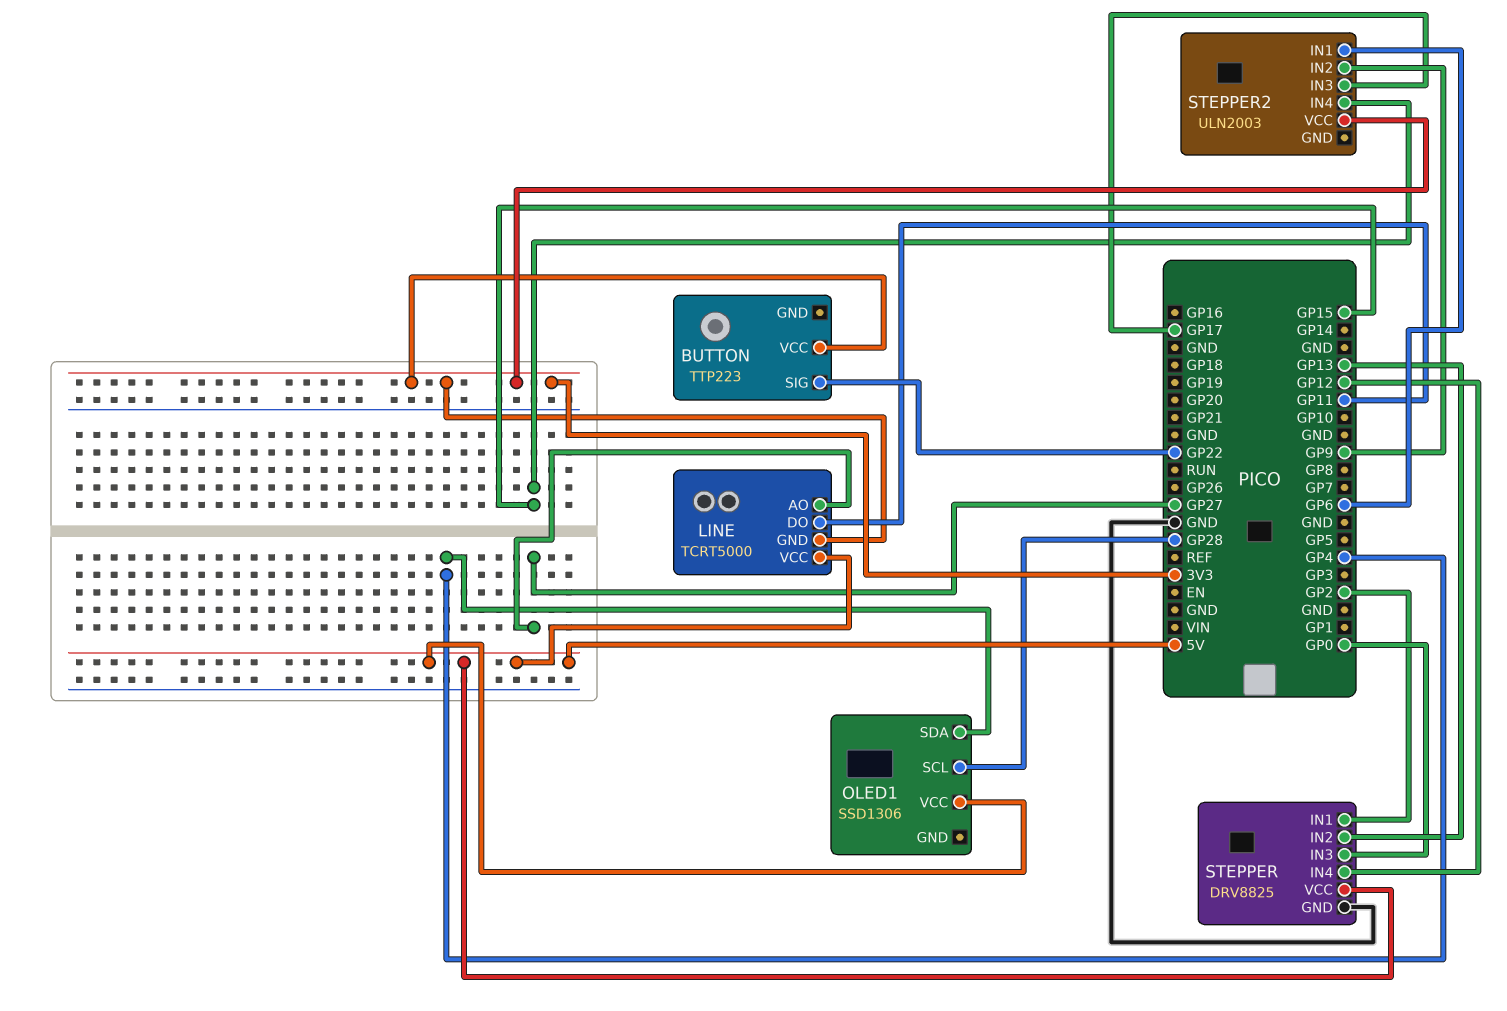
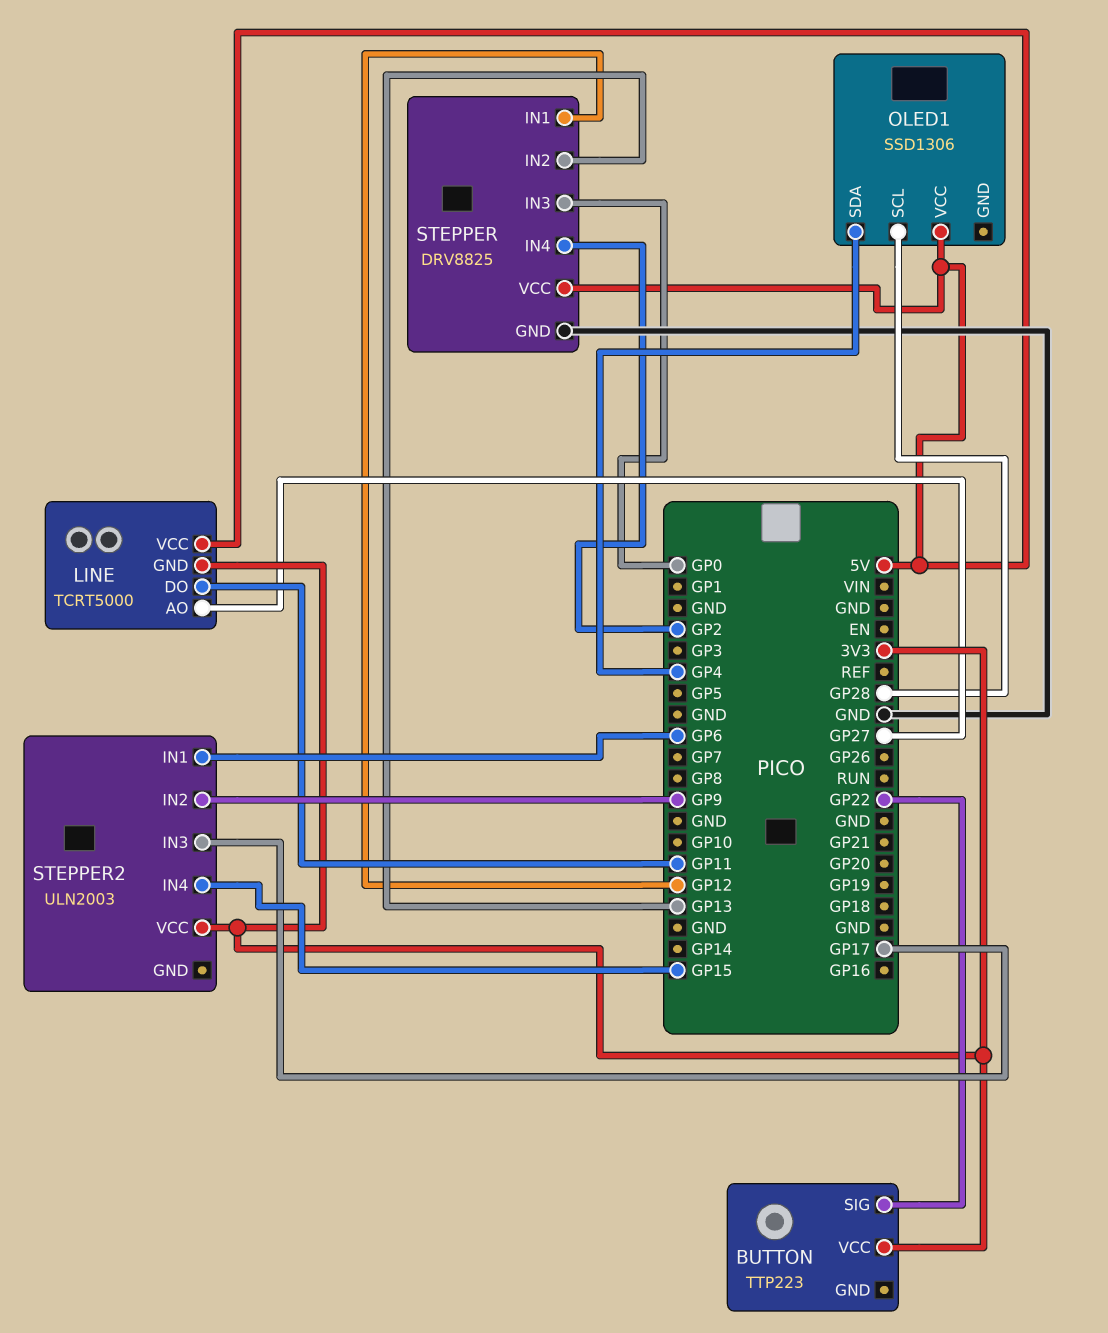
STEPPER pin IN1: GP2 -> GP12
STEPPER pin IN4: GP12 -> GP2

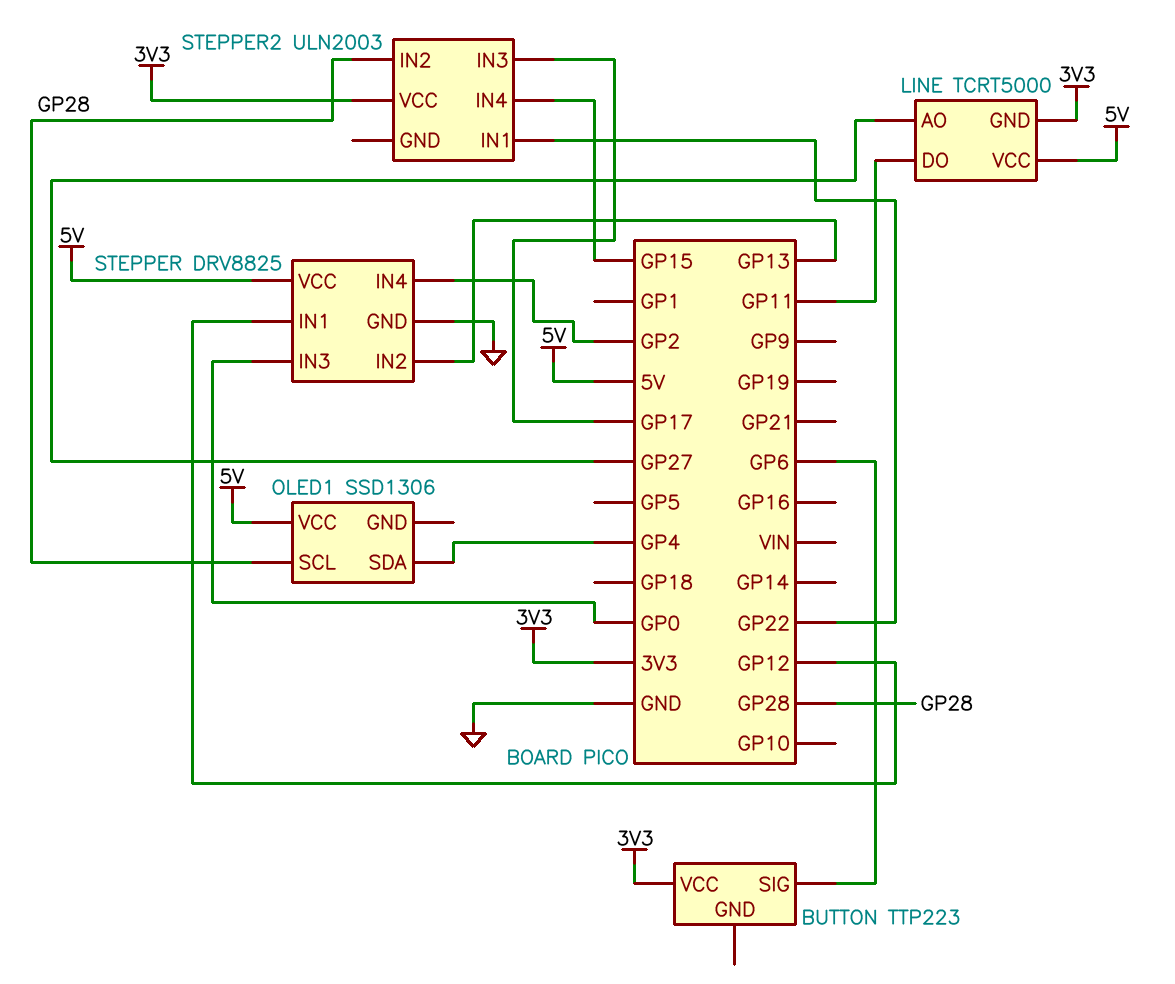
BUTTON pin SIG: GP22 -> GP6
STEPPER2 pin IN1: GP6 -> GP22
STEPPER2 pin IN2: GP9 -> GP28

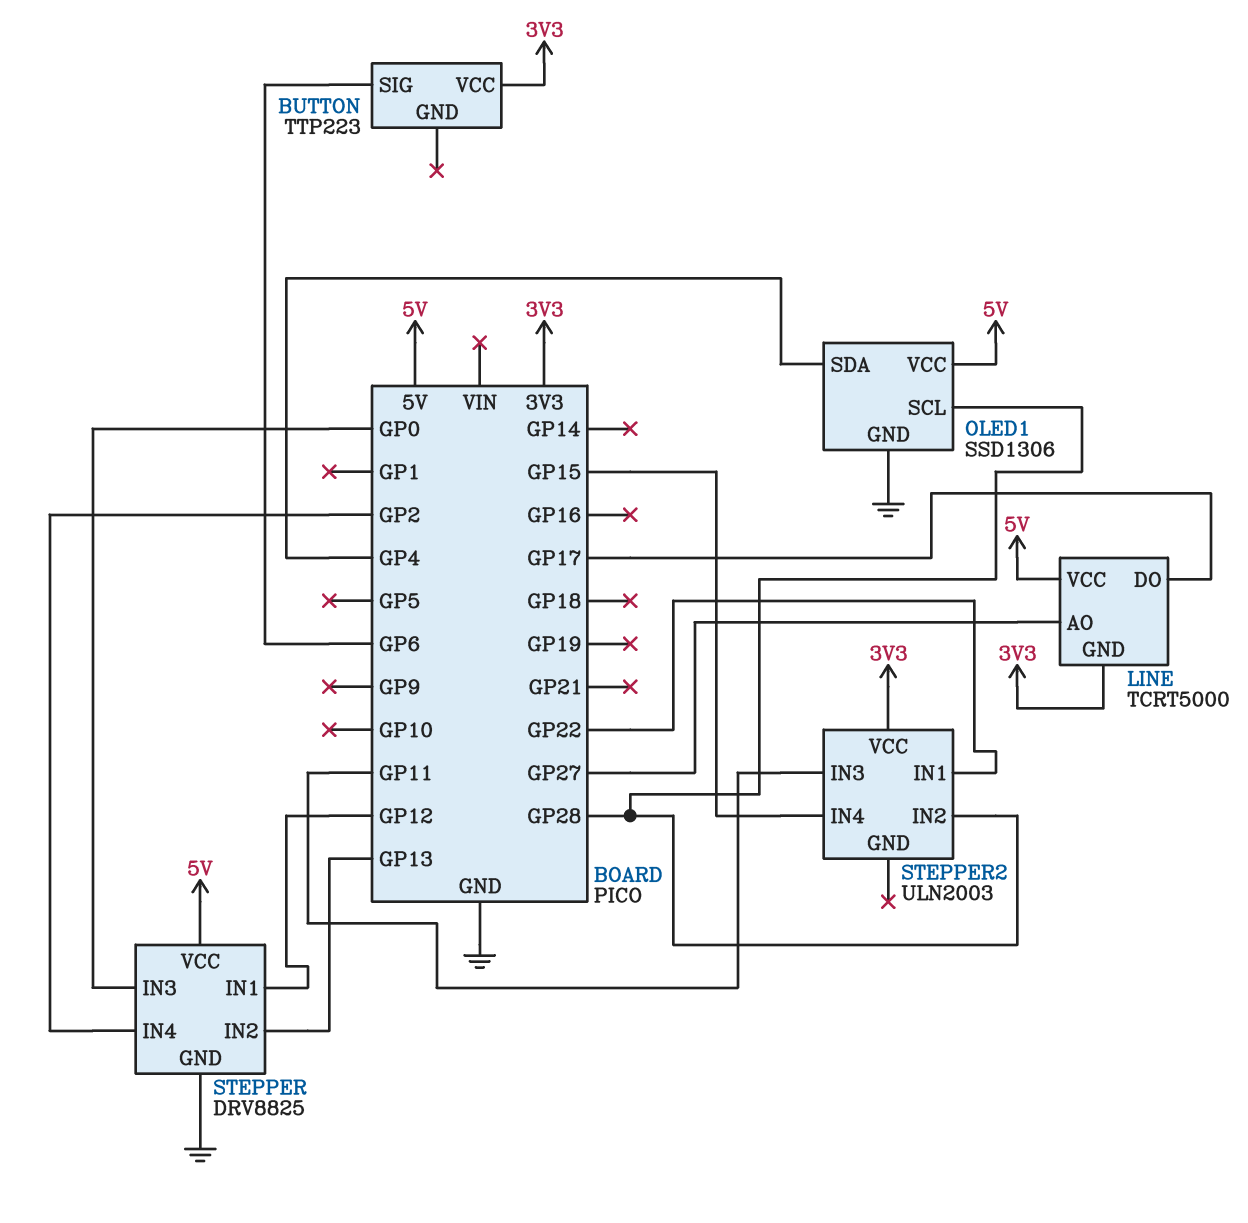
LINE pin DO: GP11 -> GP17
OLED1 pin GND: none -> GND
STEPPER2 pin IN3: GP17 -> GP11

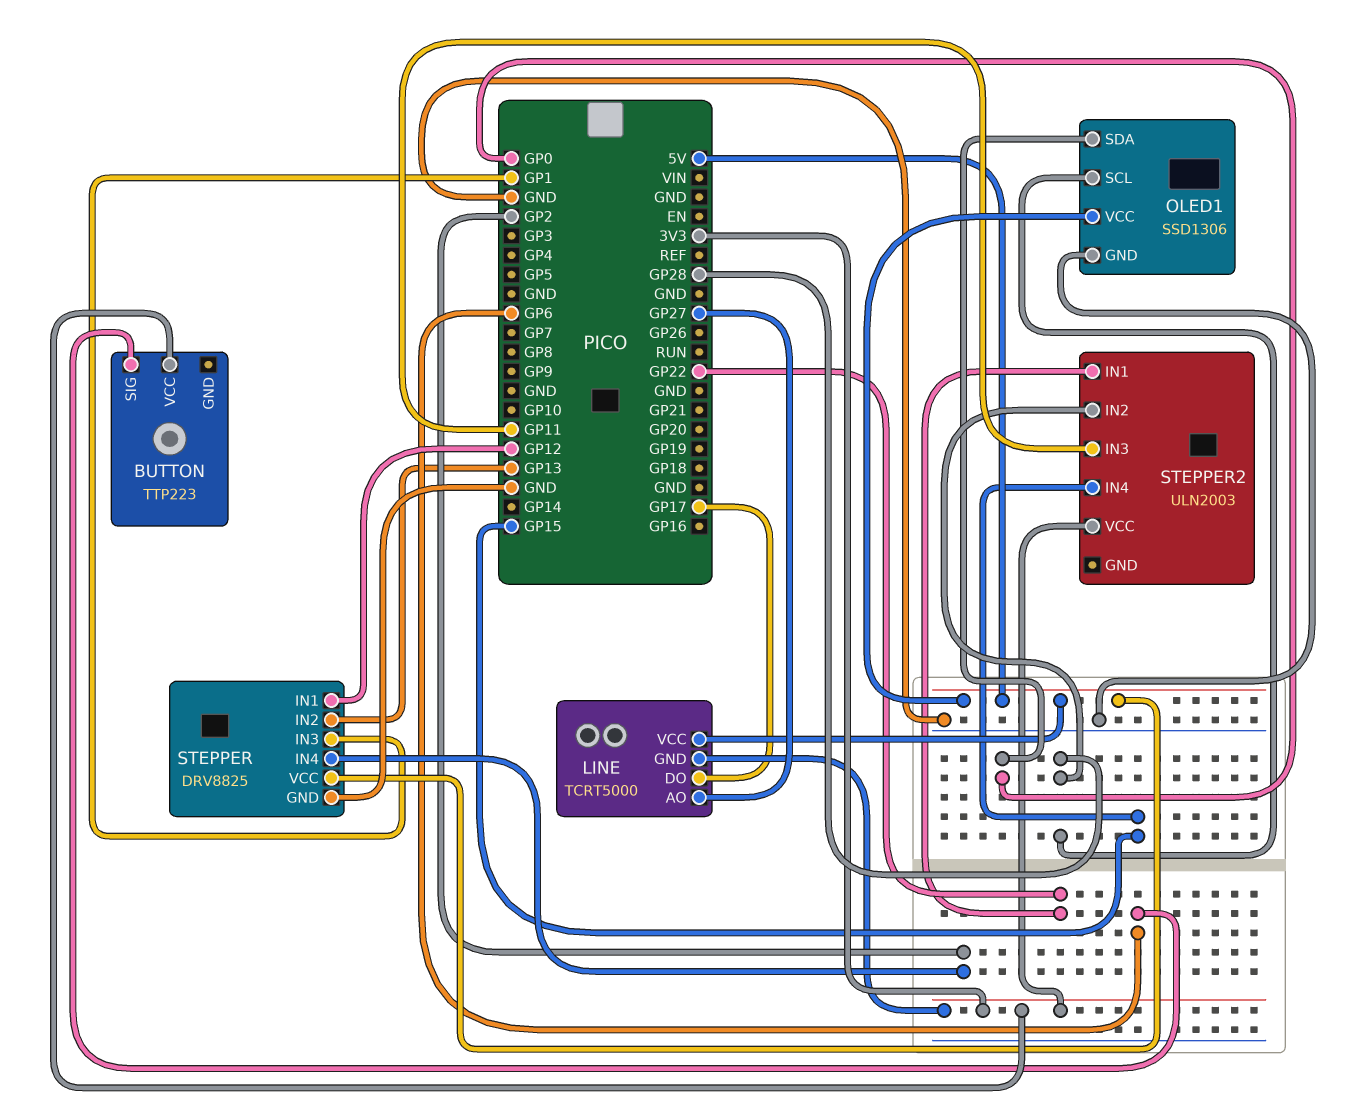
OLED1 pin SDA: GP4 -> GP0
STEPPER pin IN3: GP0 -> GP1

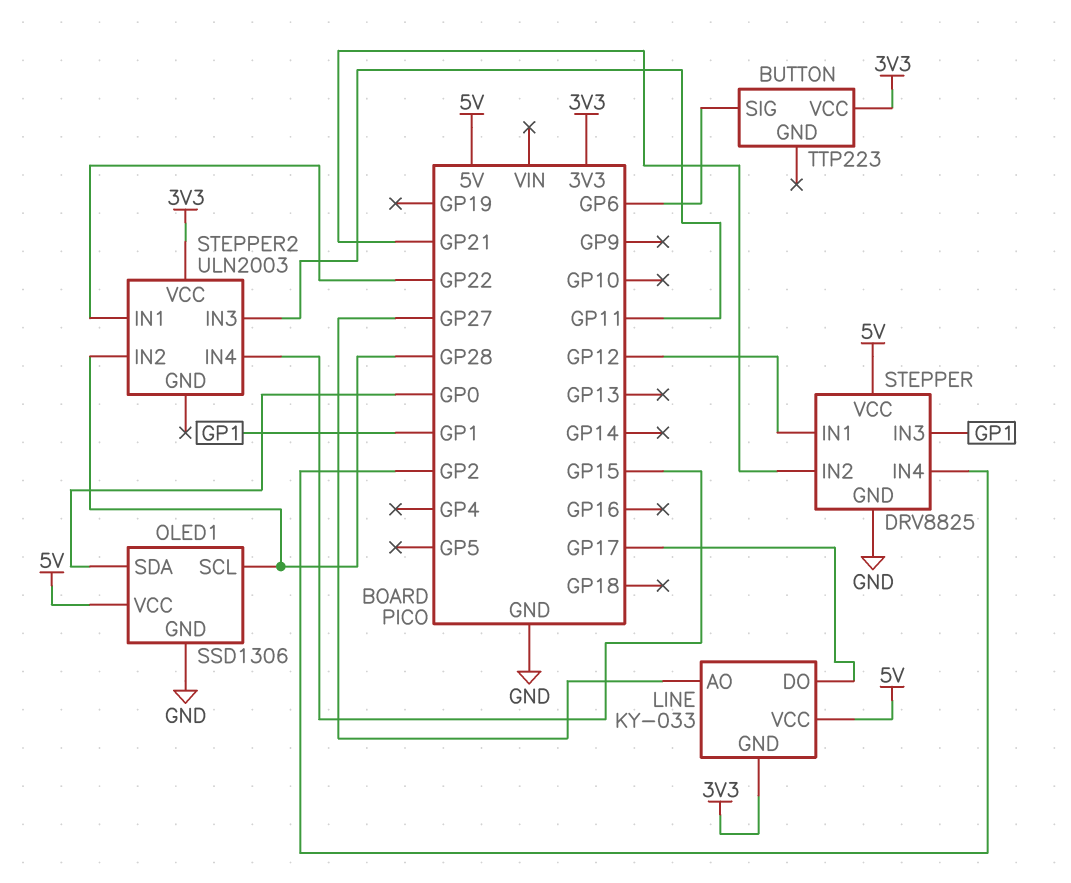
LINE: TCRT5000 -> KY-033
STEPPER pin IN2: GP13 -> GP21

